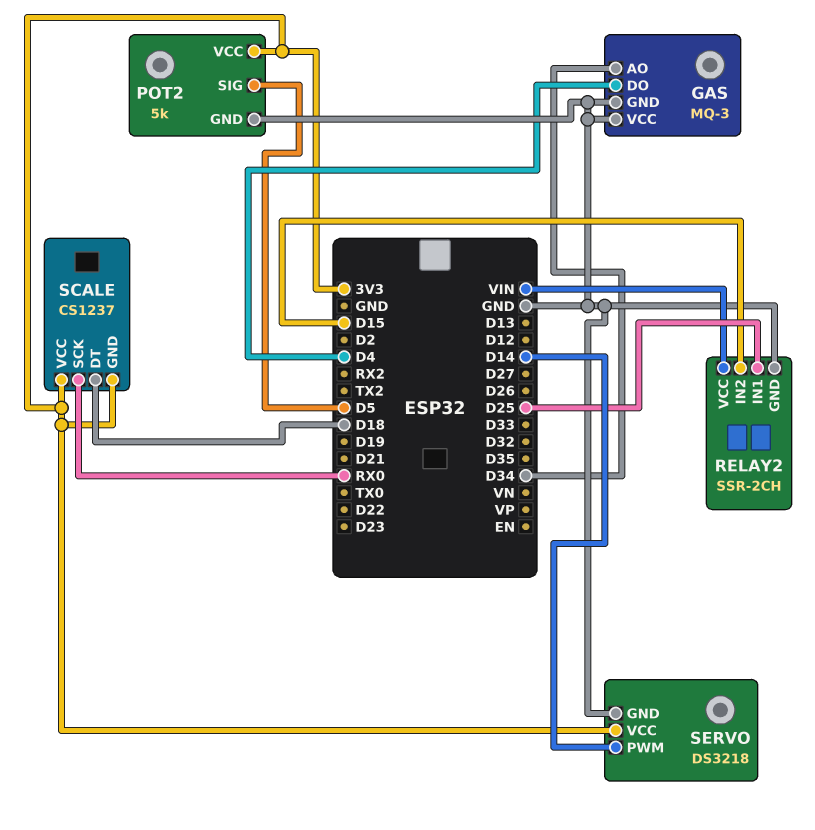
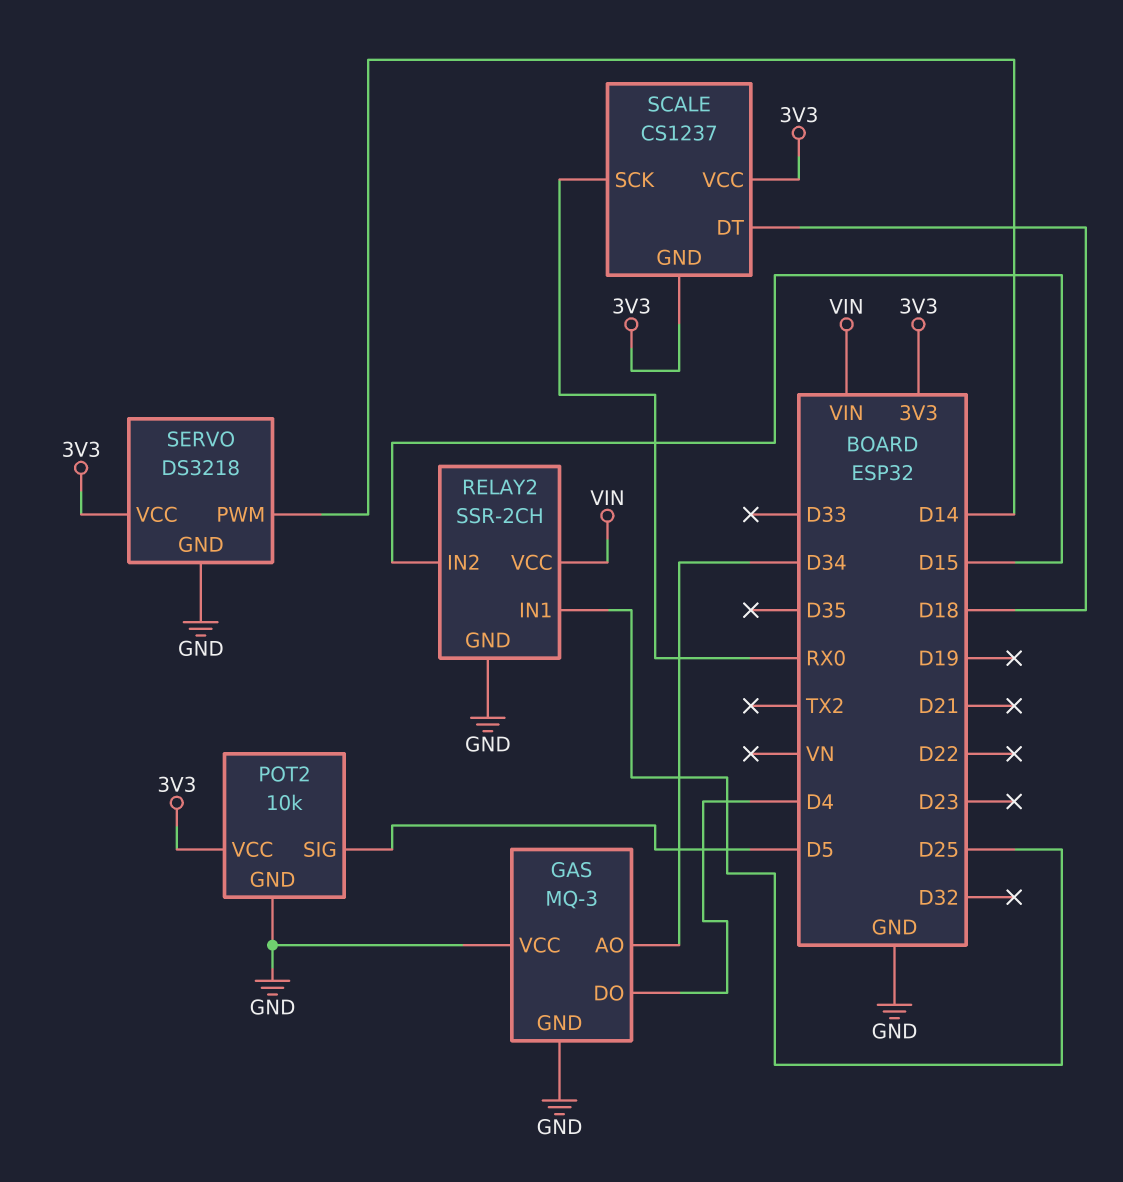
POT2: 5k -> 10k

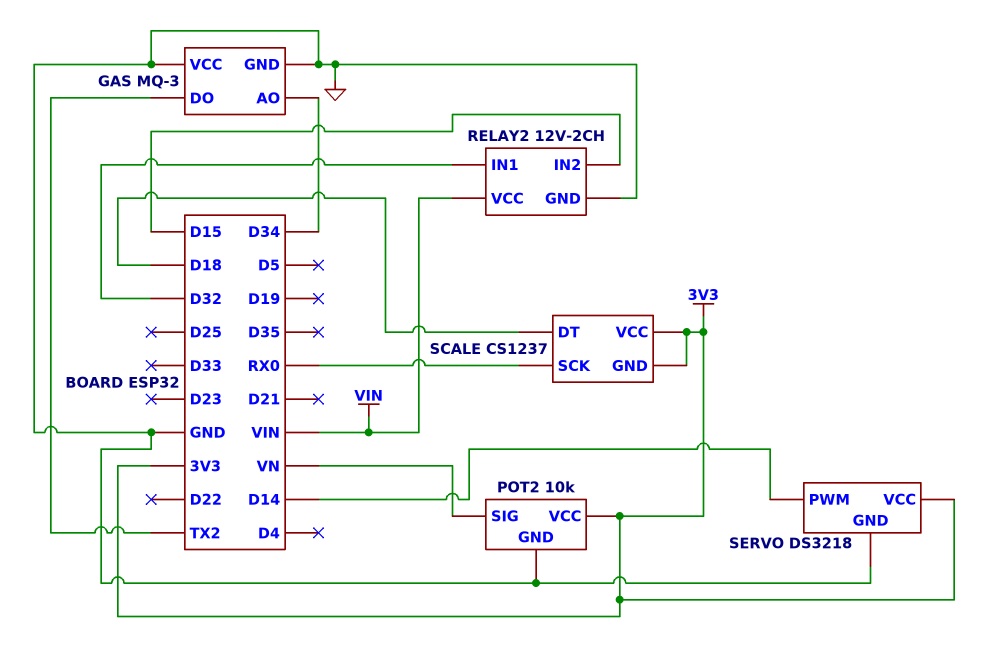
GAS pin DO: D4 -> TX2
POT2 pin SIG: D5 -> VN
RELAY2: SSR-2CH -> 12V-2CH
RELAY2 pin IN1: D25 -> D32

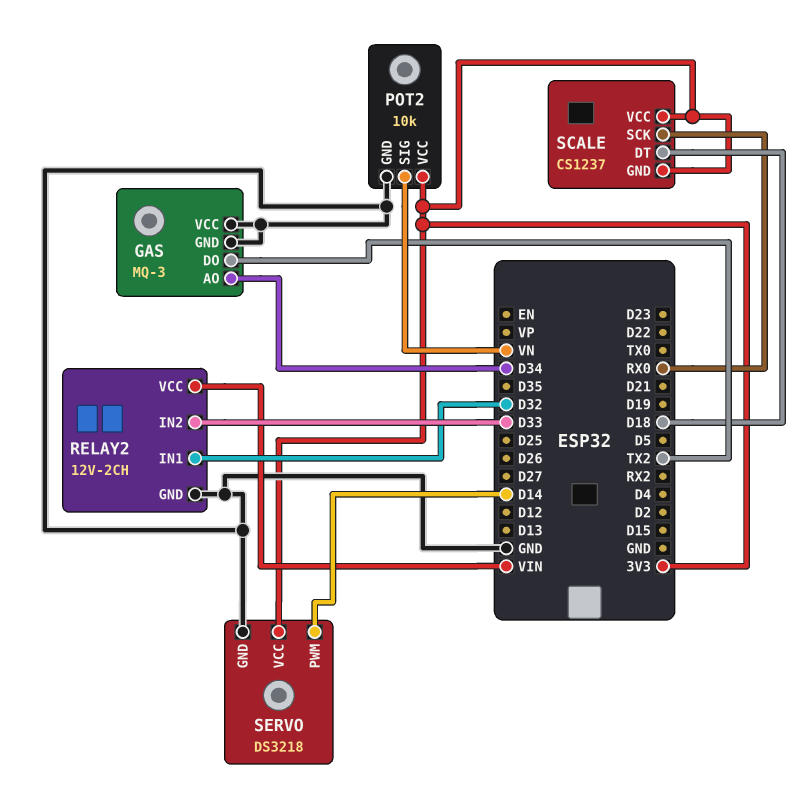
RELAY2 pin IN2: D15 -> D33

